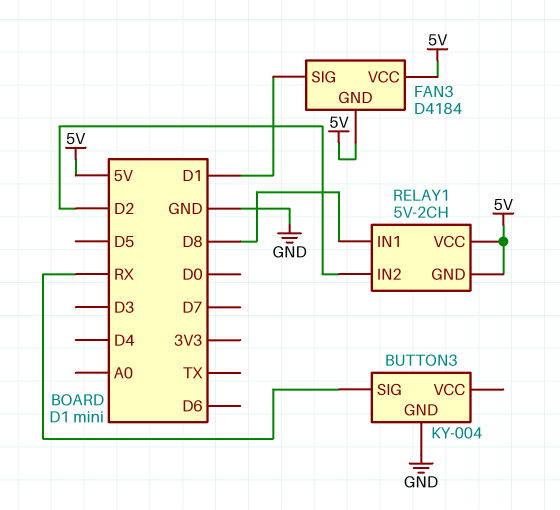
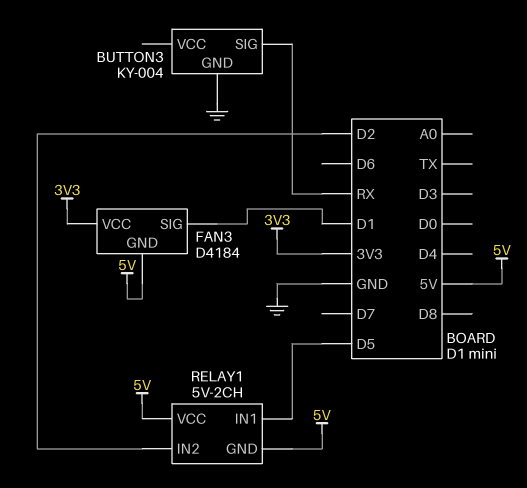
FAN3 pin VCC: 5V -> 3V3
RELAY1 pin IN1: D8 -> D5

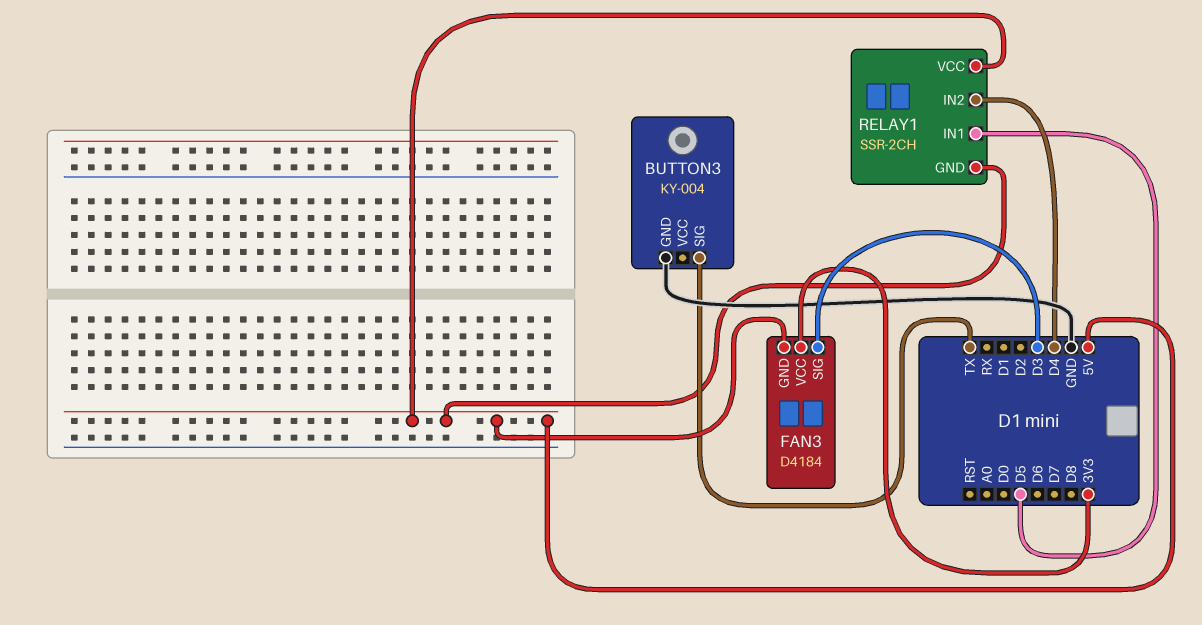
BUTTON3 pin SIG: RX -> TX
FAN3 pin SIG: D1 -> D3
RELAY1: 5V-2CH -> SSR-2CH
RELAY1 pin IN2: D2 -> D4

